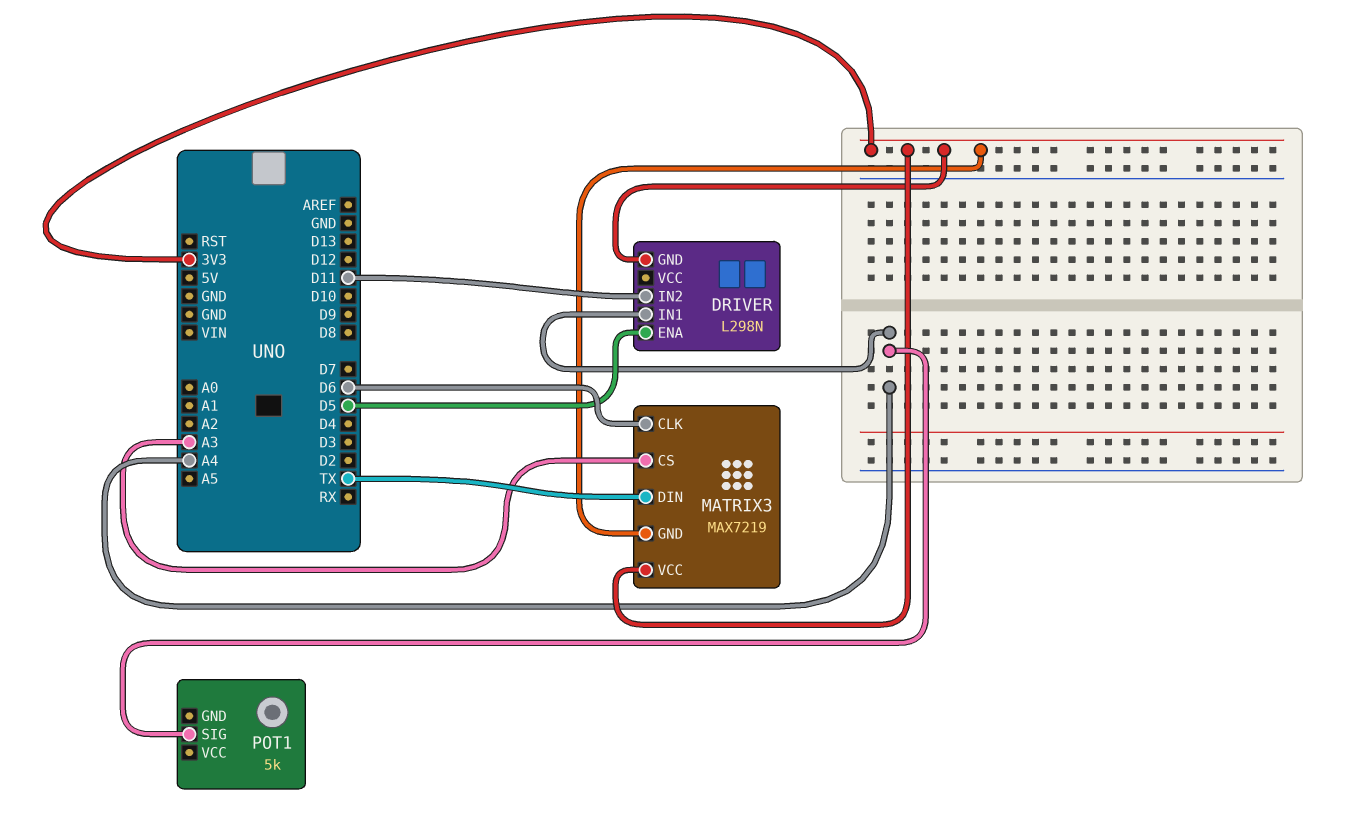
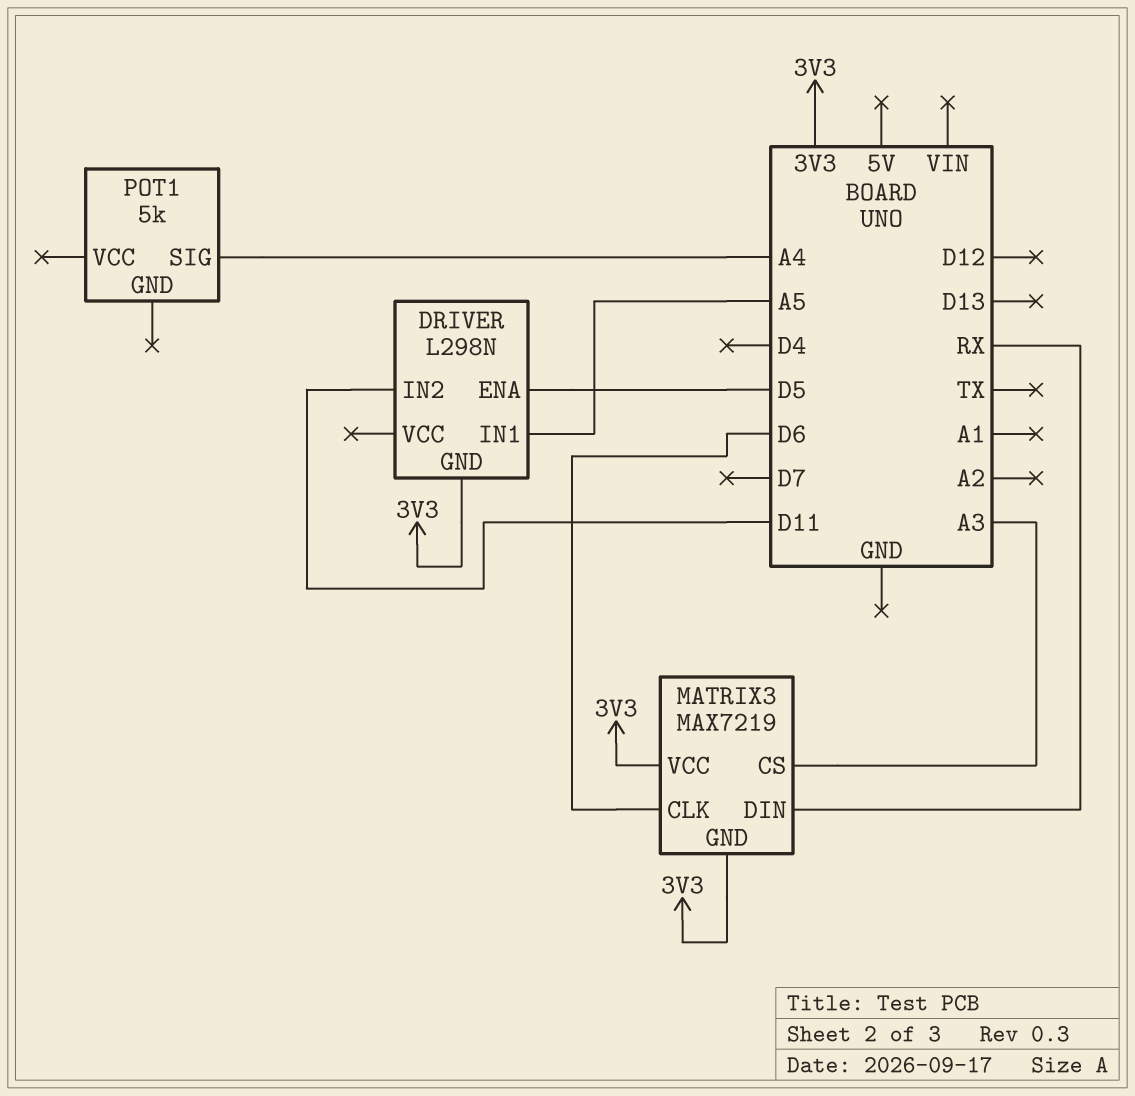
DRIVER pin IN1: A4 -> A5
MATRIX3 pin DIN: TX -> RX

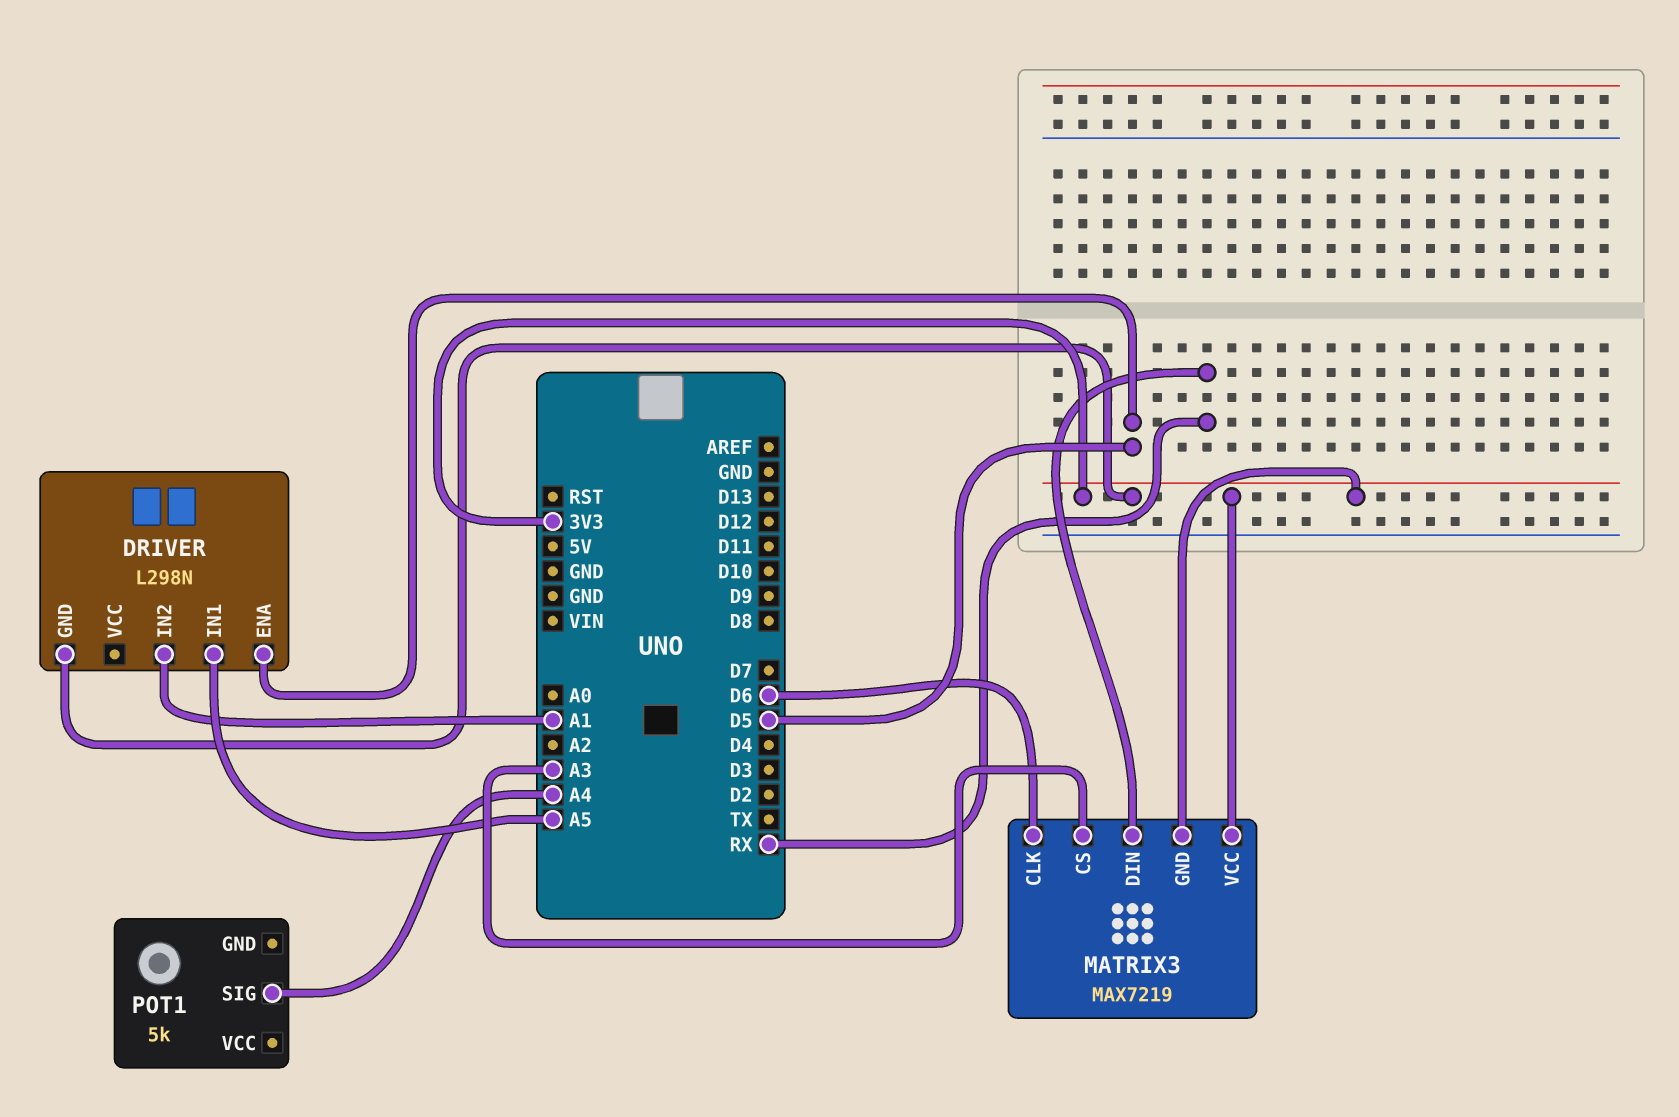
DRIVER pin IN2: D11 -> A1

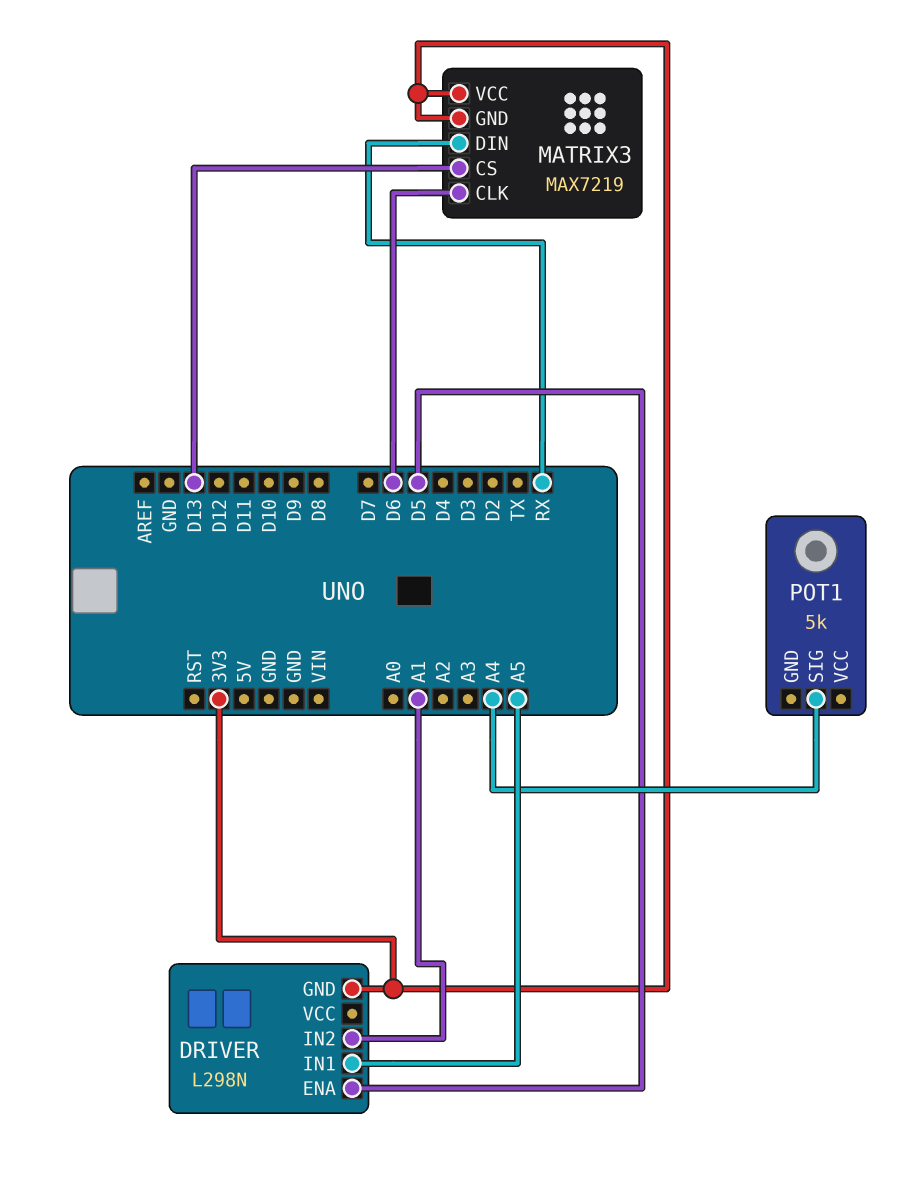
MATRIX3 pin CS: A3 -> D13

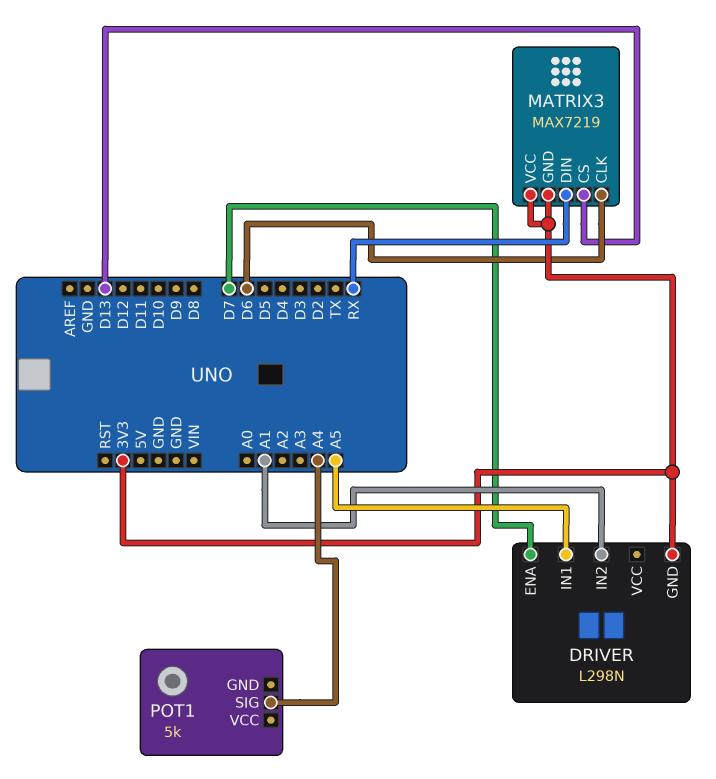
DRIVER pin ENA: D5 -> D7

